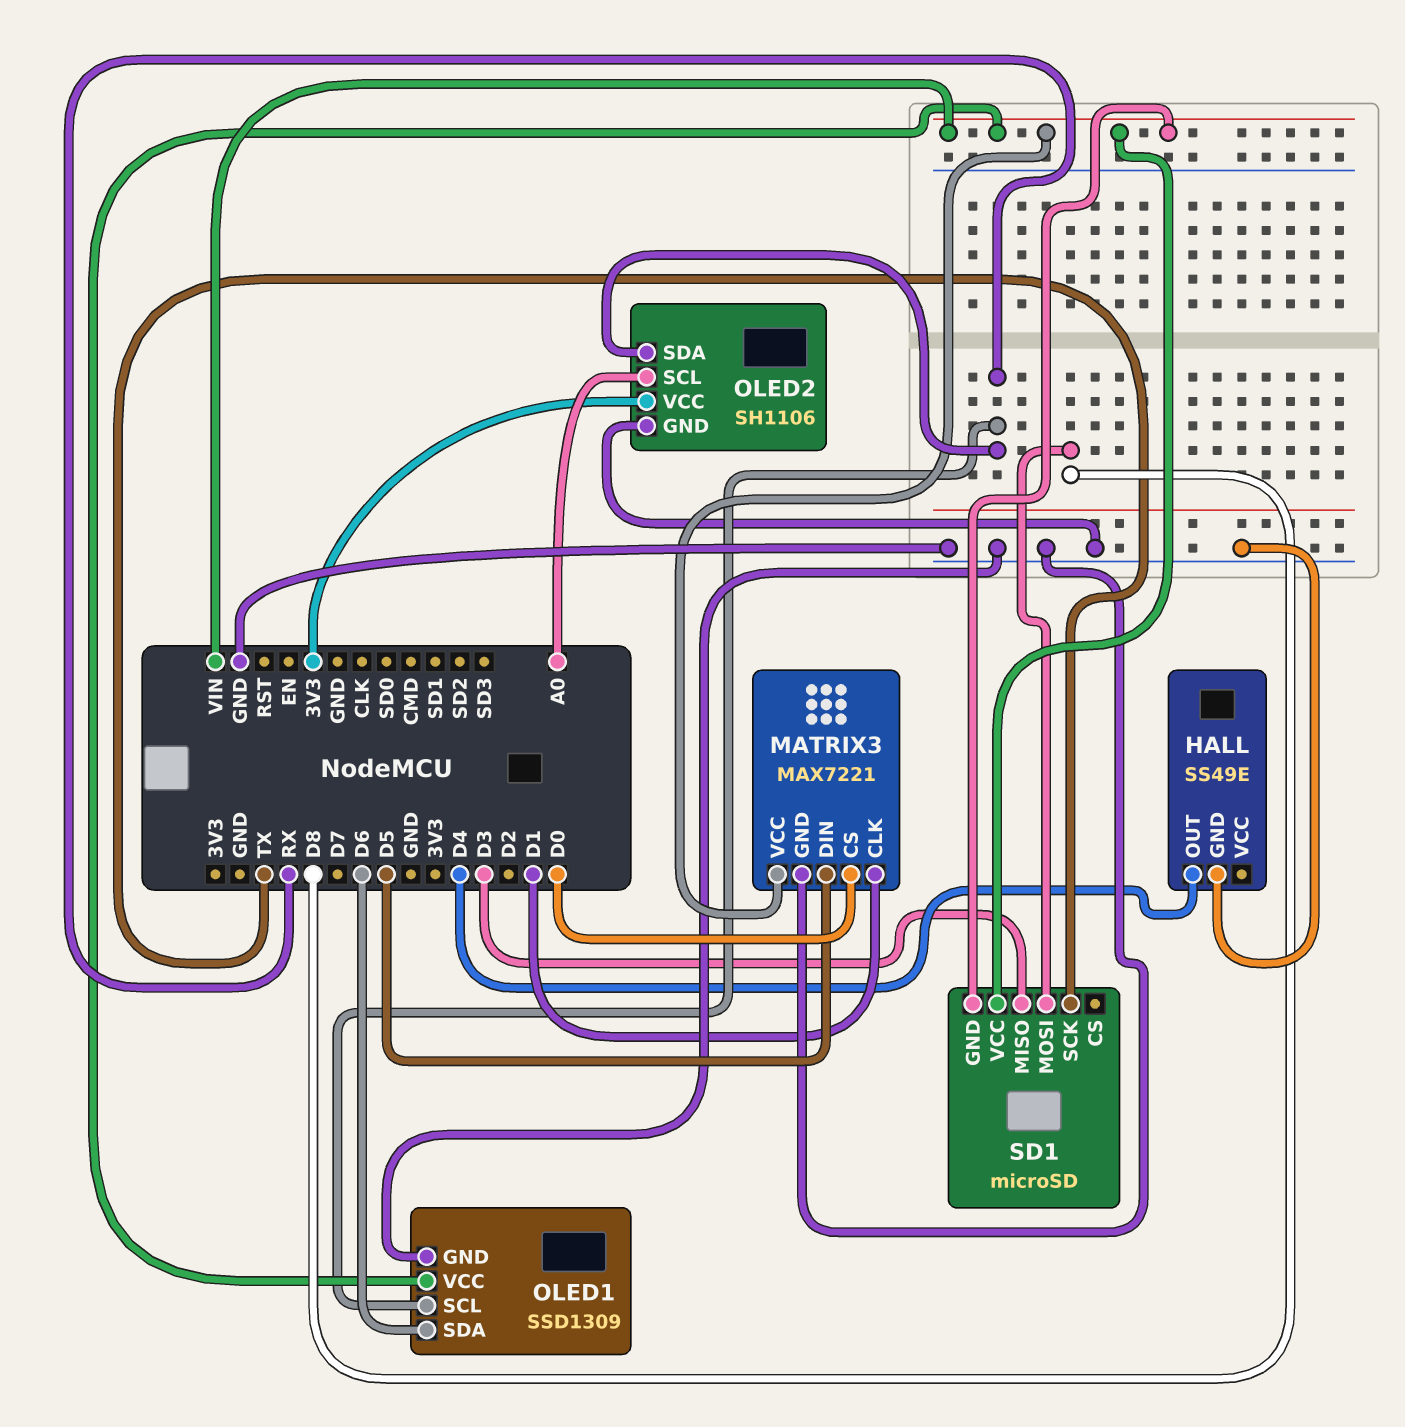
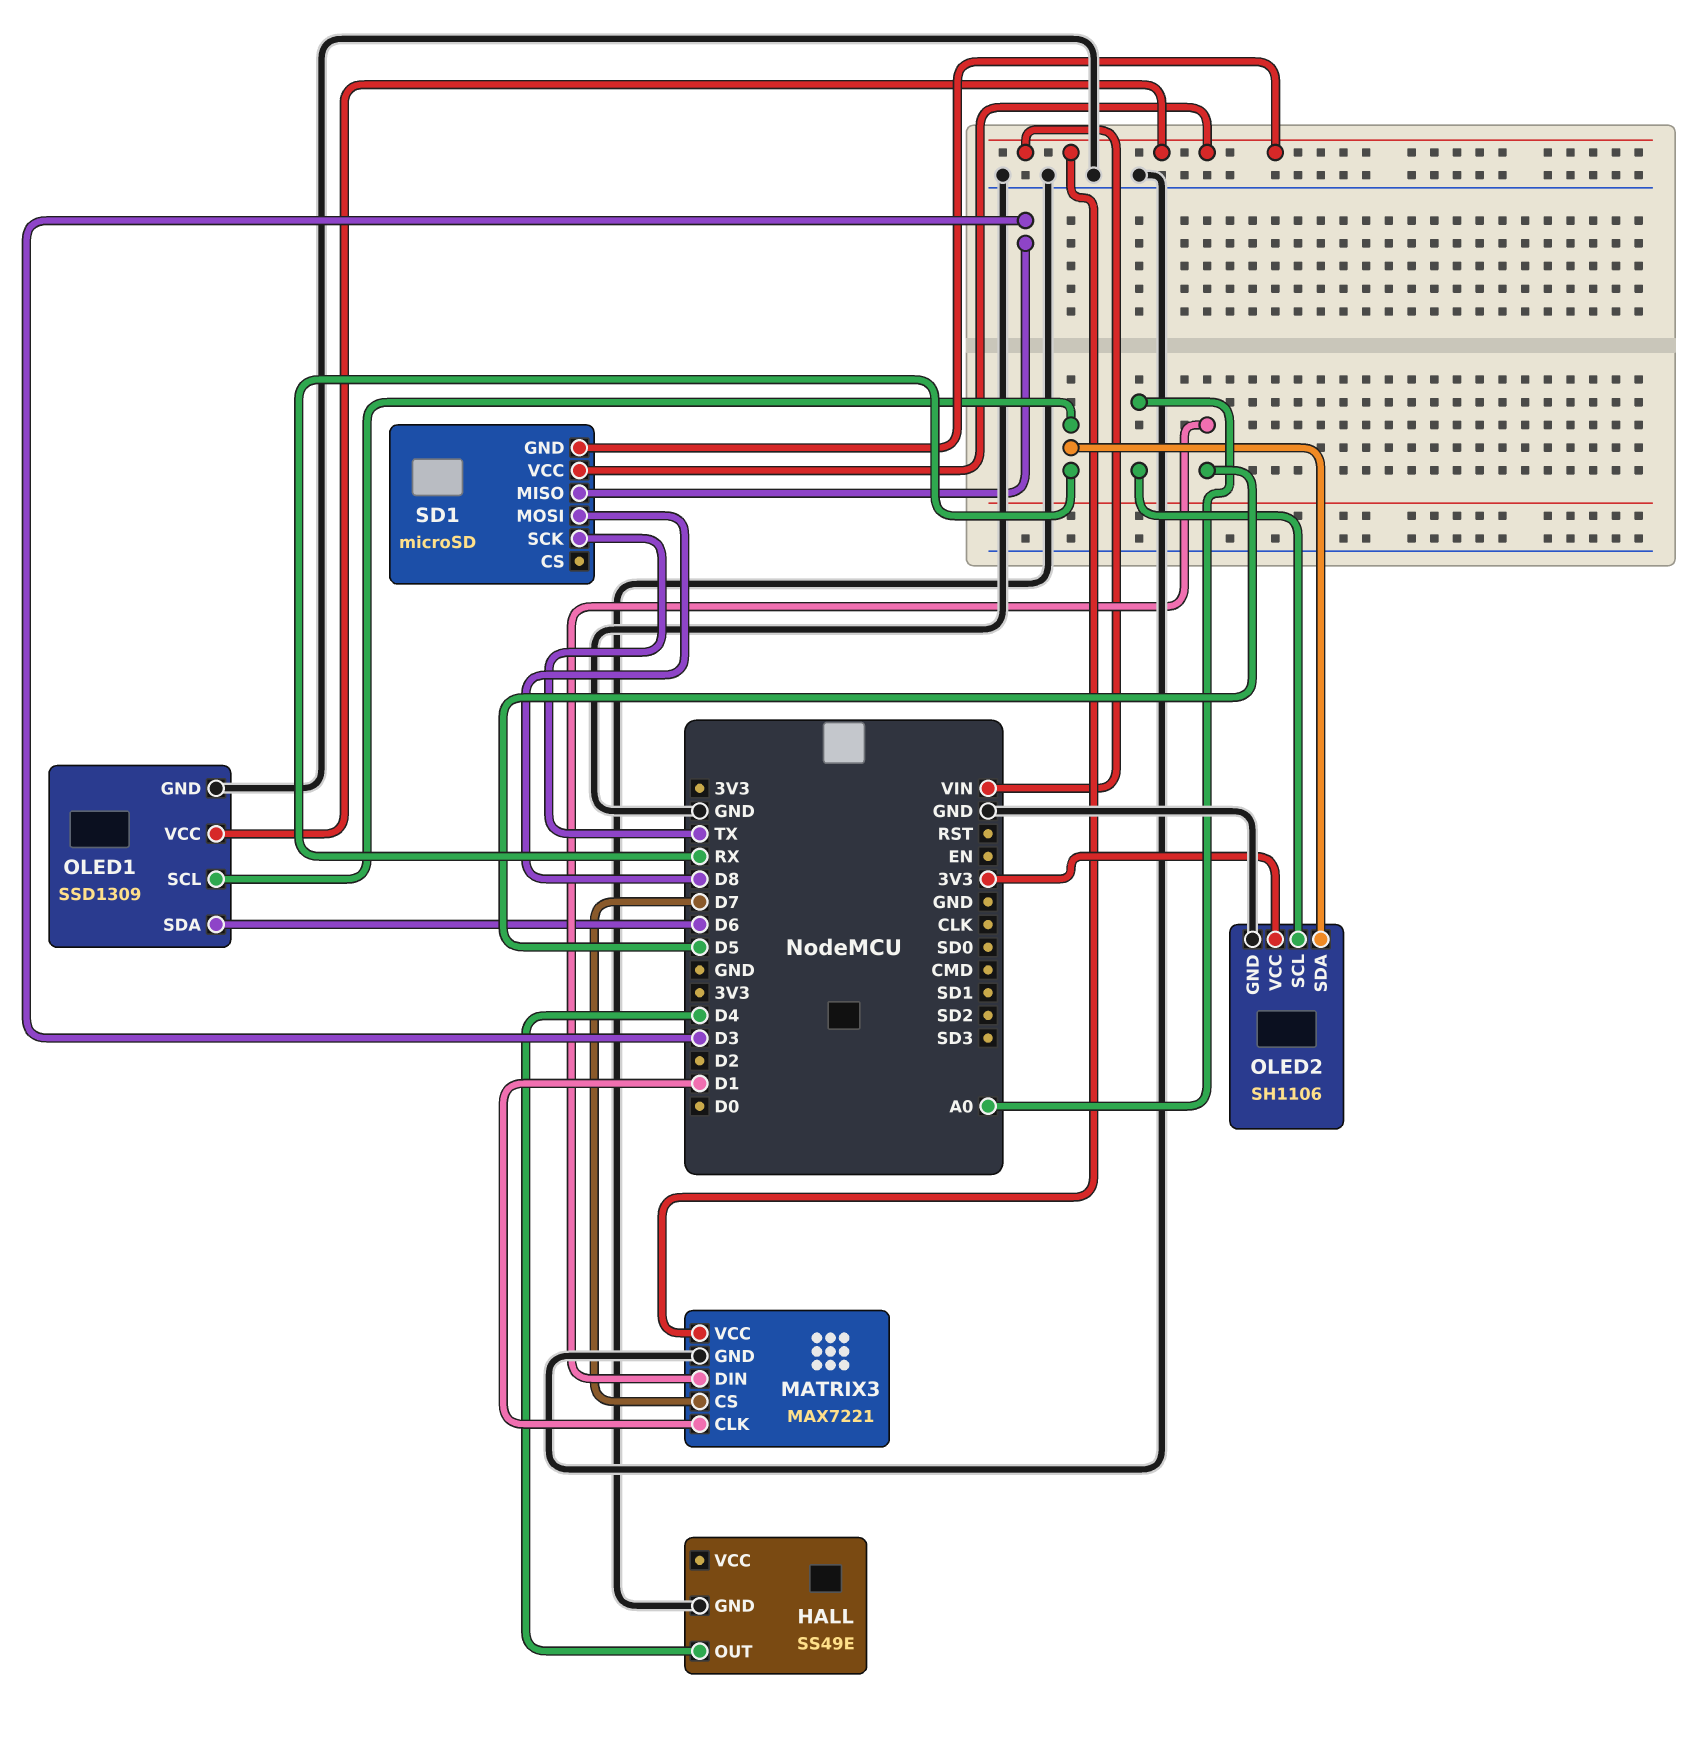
MATRIX3 pin CS: D0 -> D7

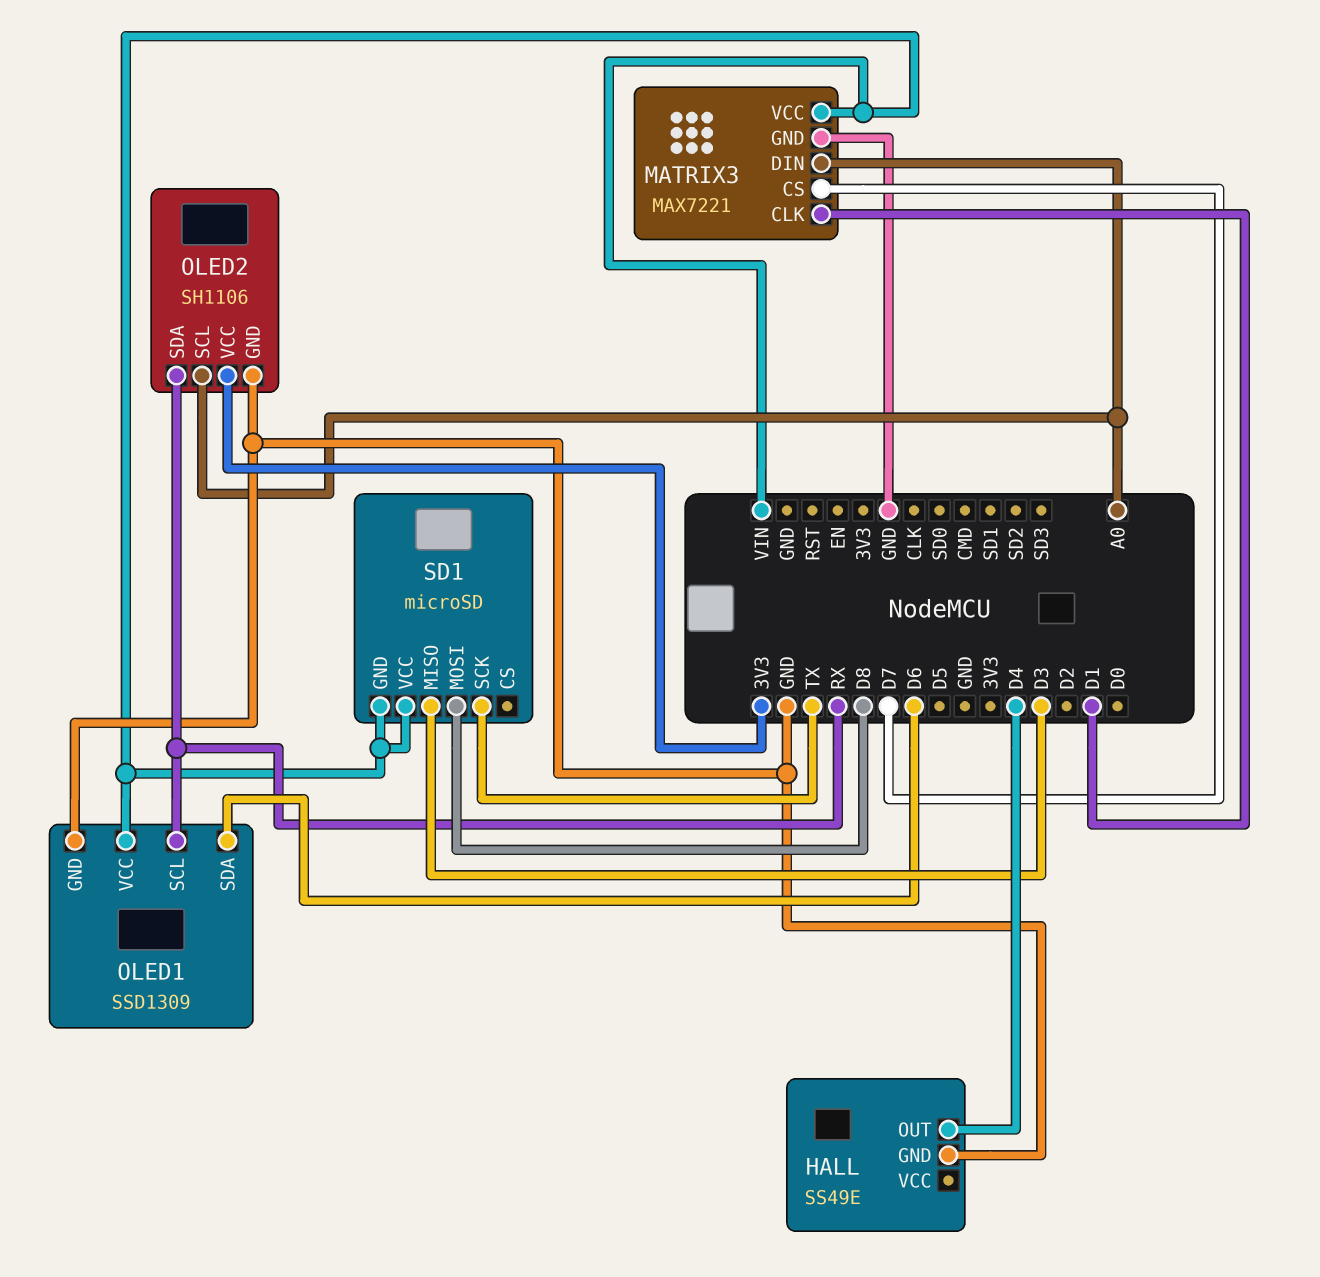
MATRIX3 pin DIN: D5 -> A0

